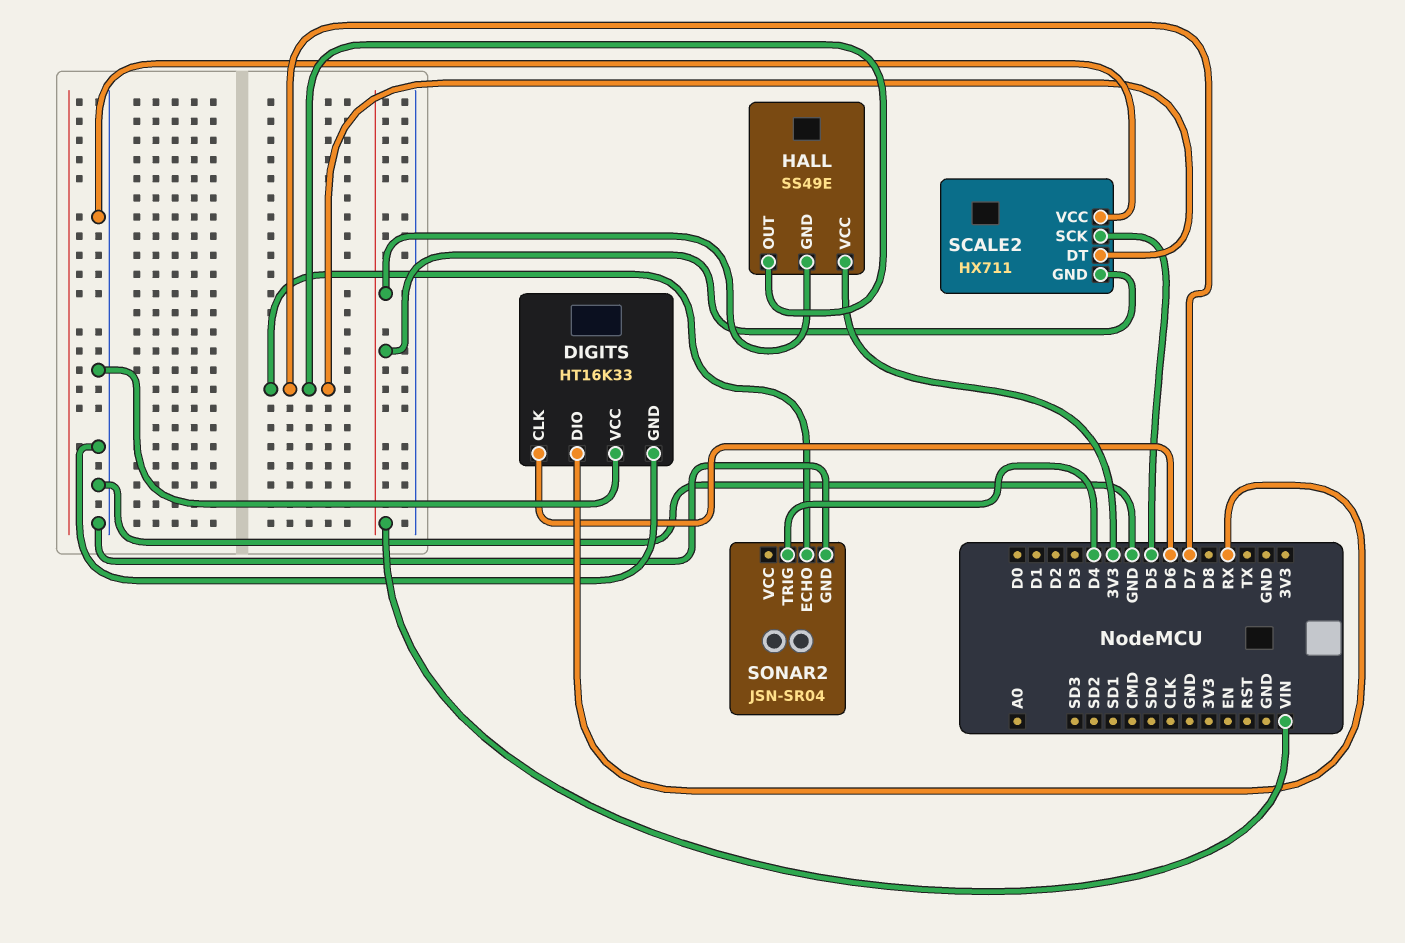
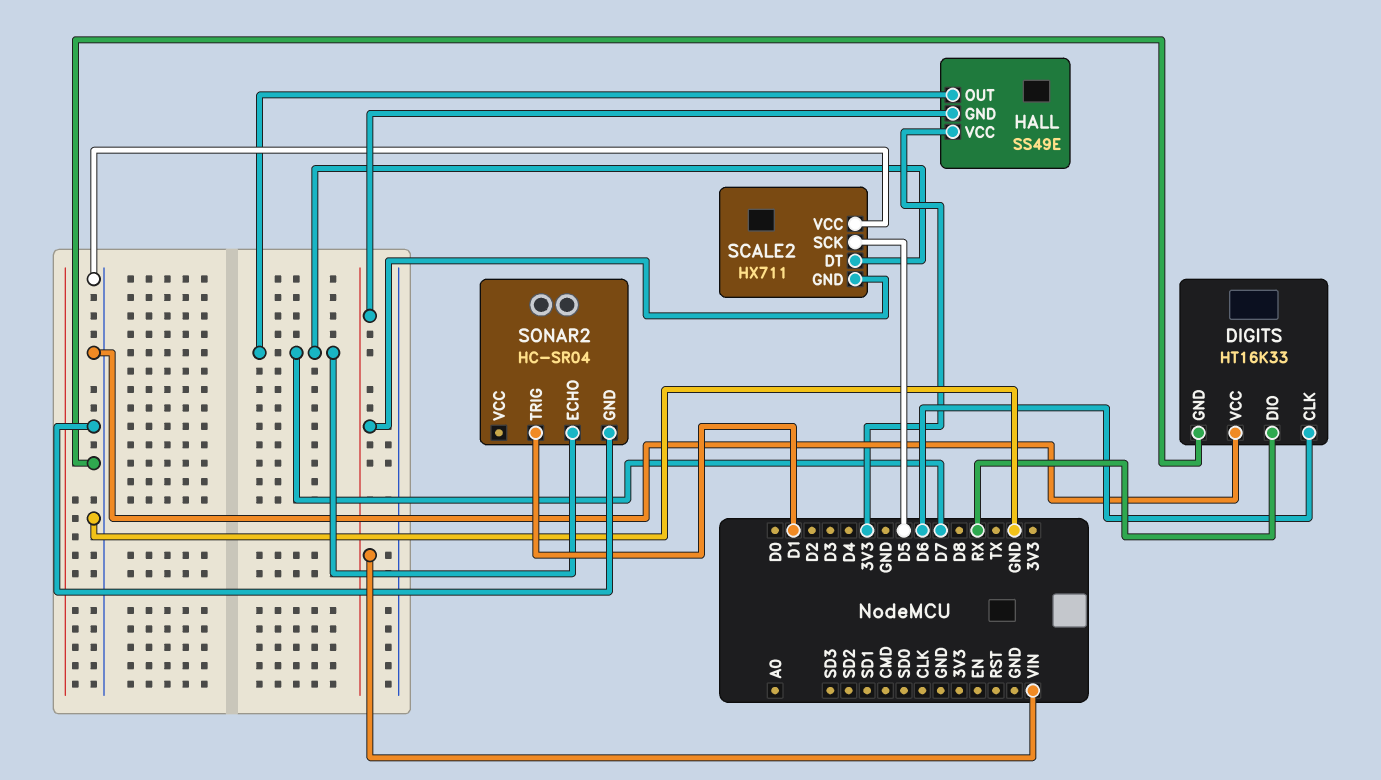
SONAR2: JSN-SR04 -> HC-SR04
SONAR2 pin TRIG: D4 -> D1

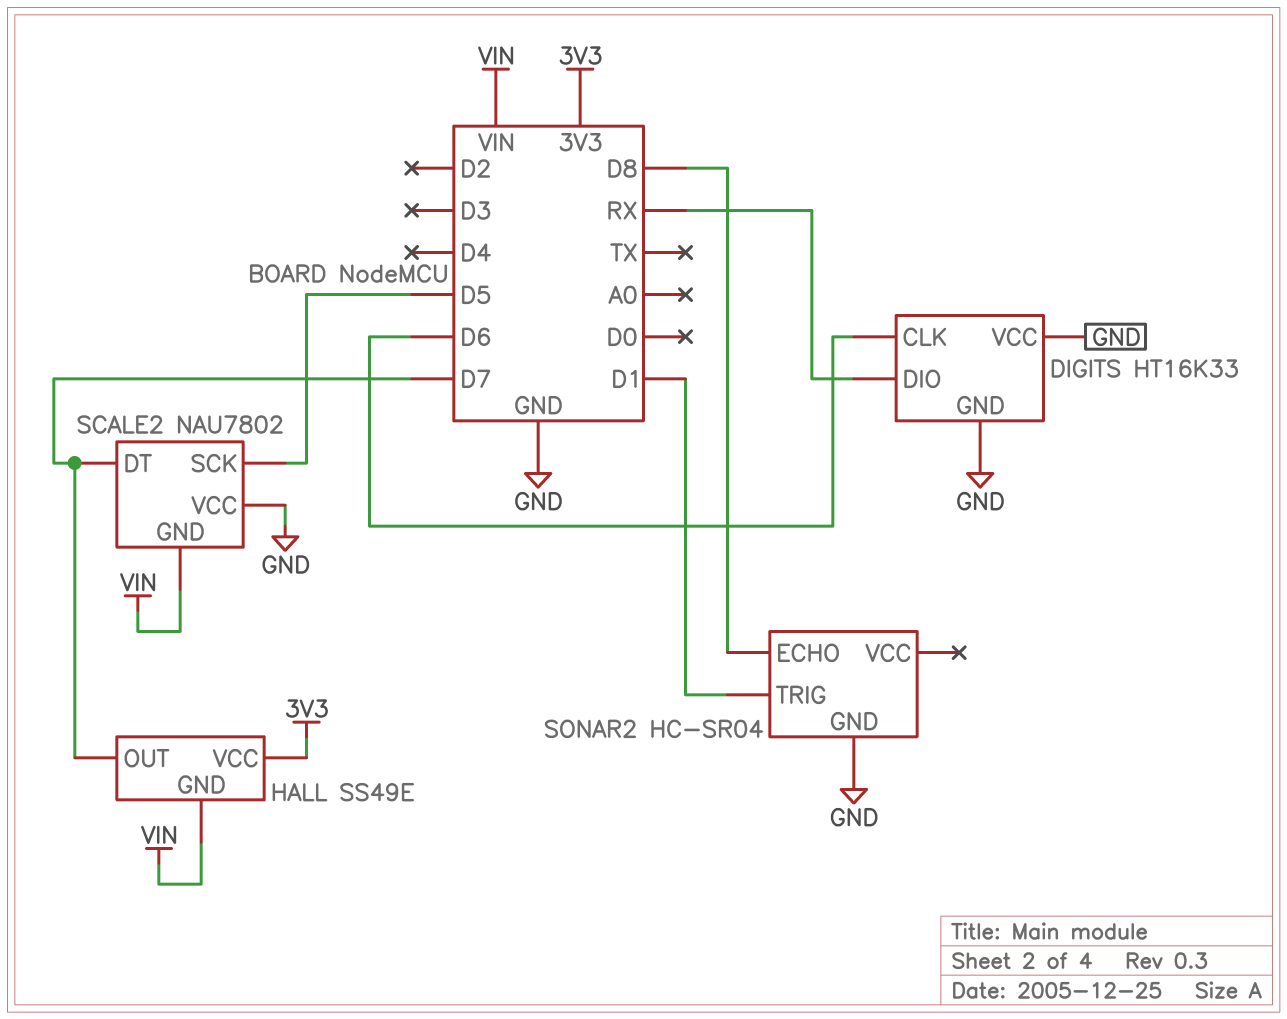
SCALE2: HX711 -> NAU7802
SONAR2 pin ECHO: D7 -> D8

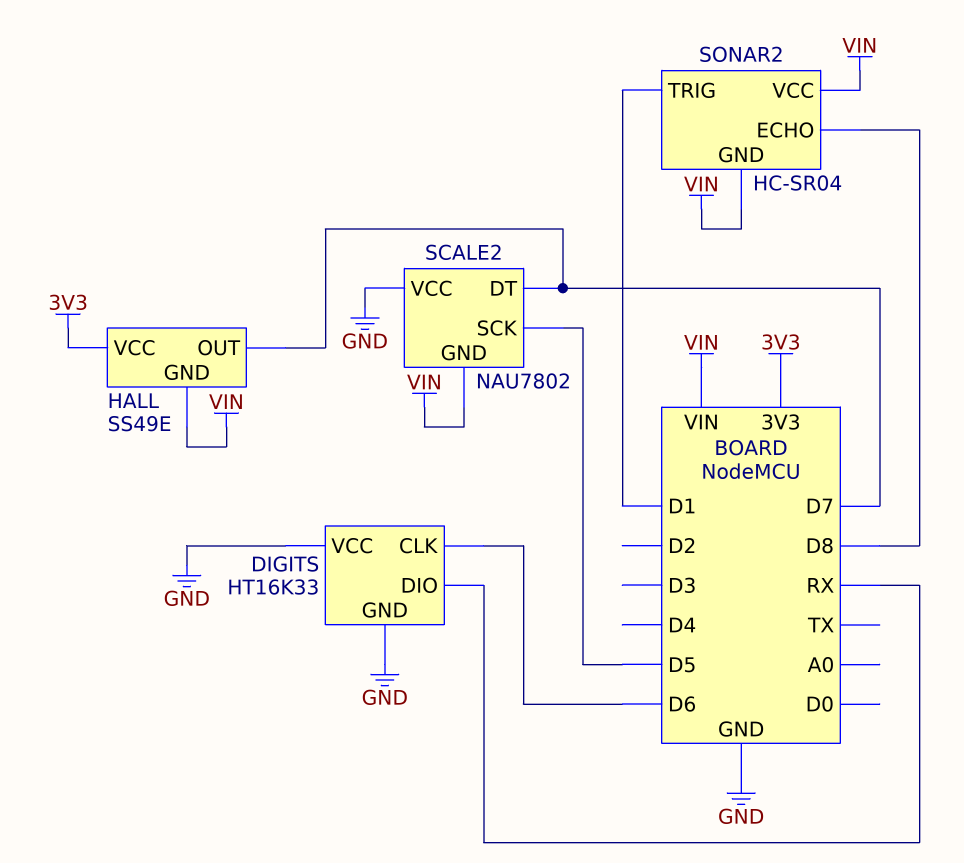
SONAR2 pin GND: GND -> VIN
SONAR2 pin VCC: none -> VIN

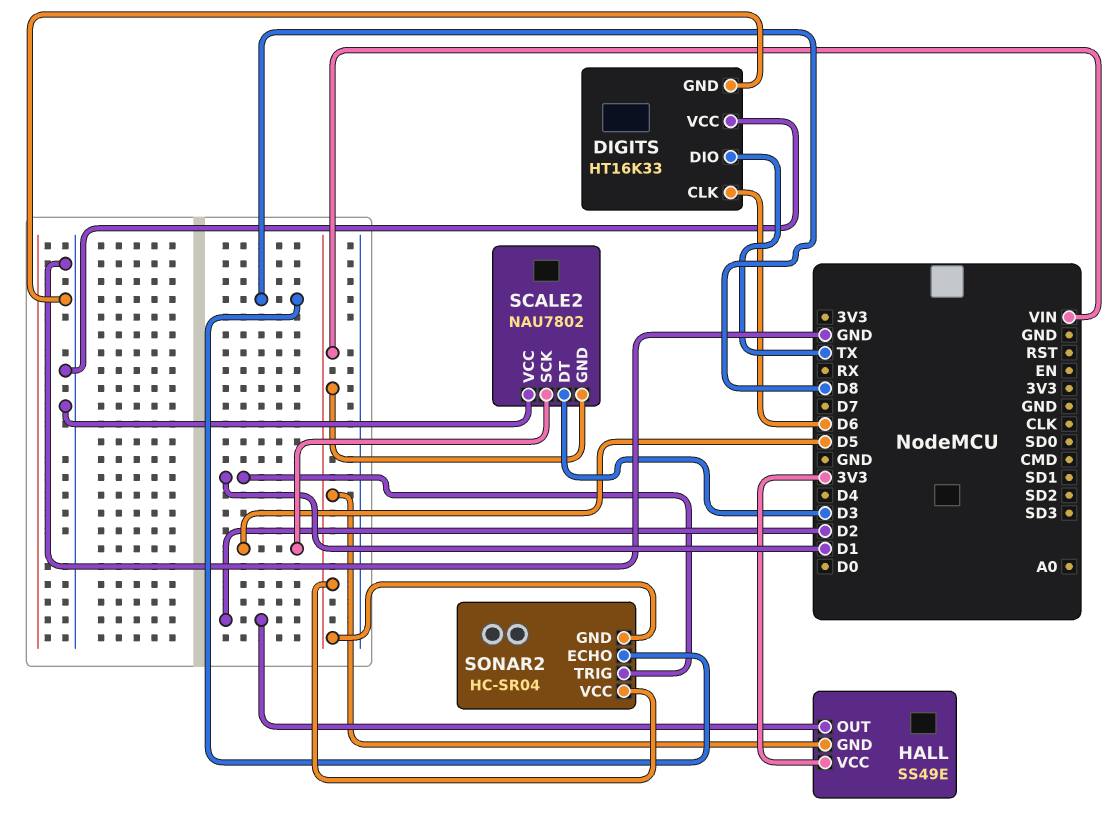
DIGITS pin DIO: RX -> TX
HALL pin OUT: D7 -> D2
SCALE2 pin DT: D7 -> D3

